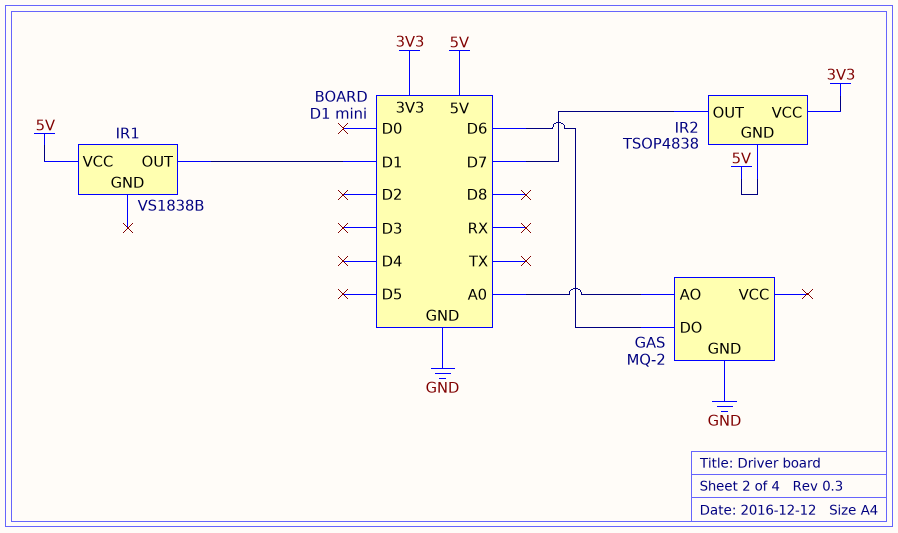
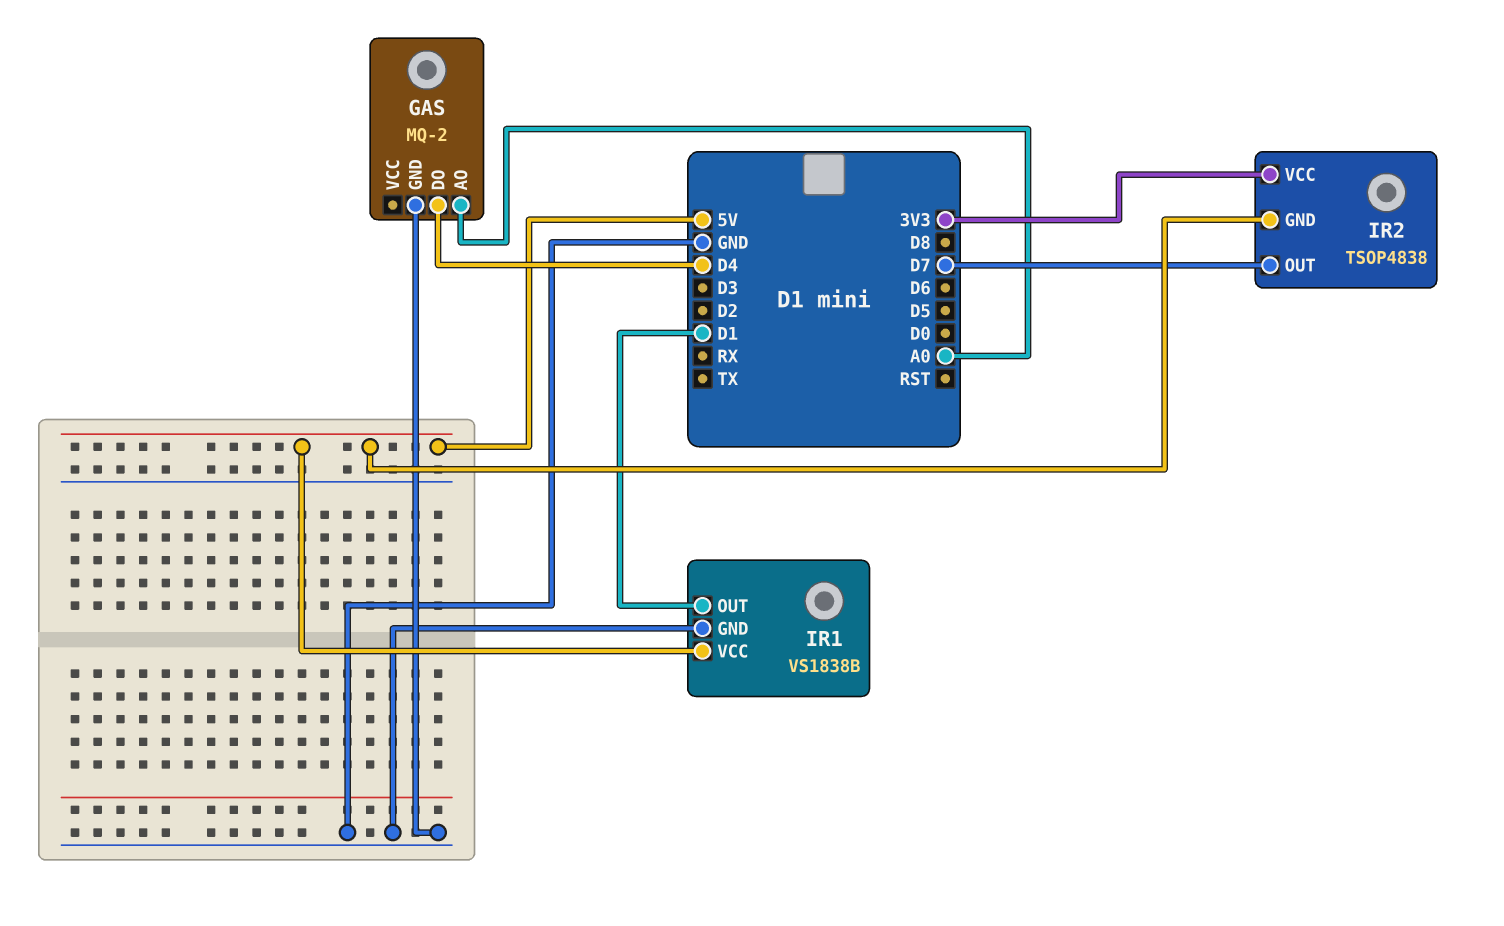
GAS pin DO: D6 -> D4
IR1 pin GND: none -> GND

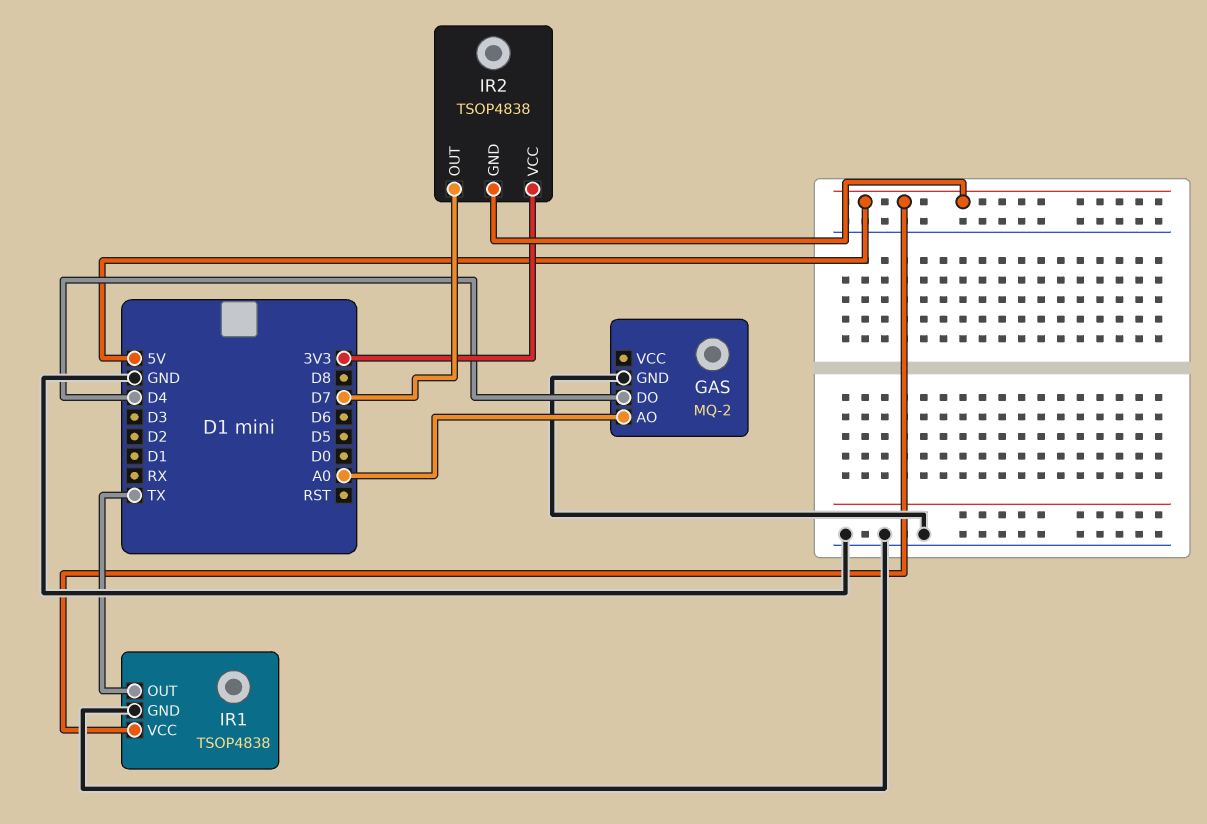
IR1: VS1838B -> TSOP4838
IR1 pin OUT: D1 -> TX

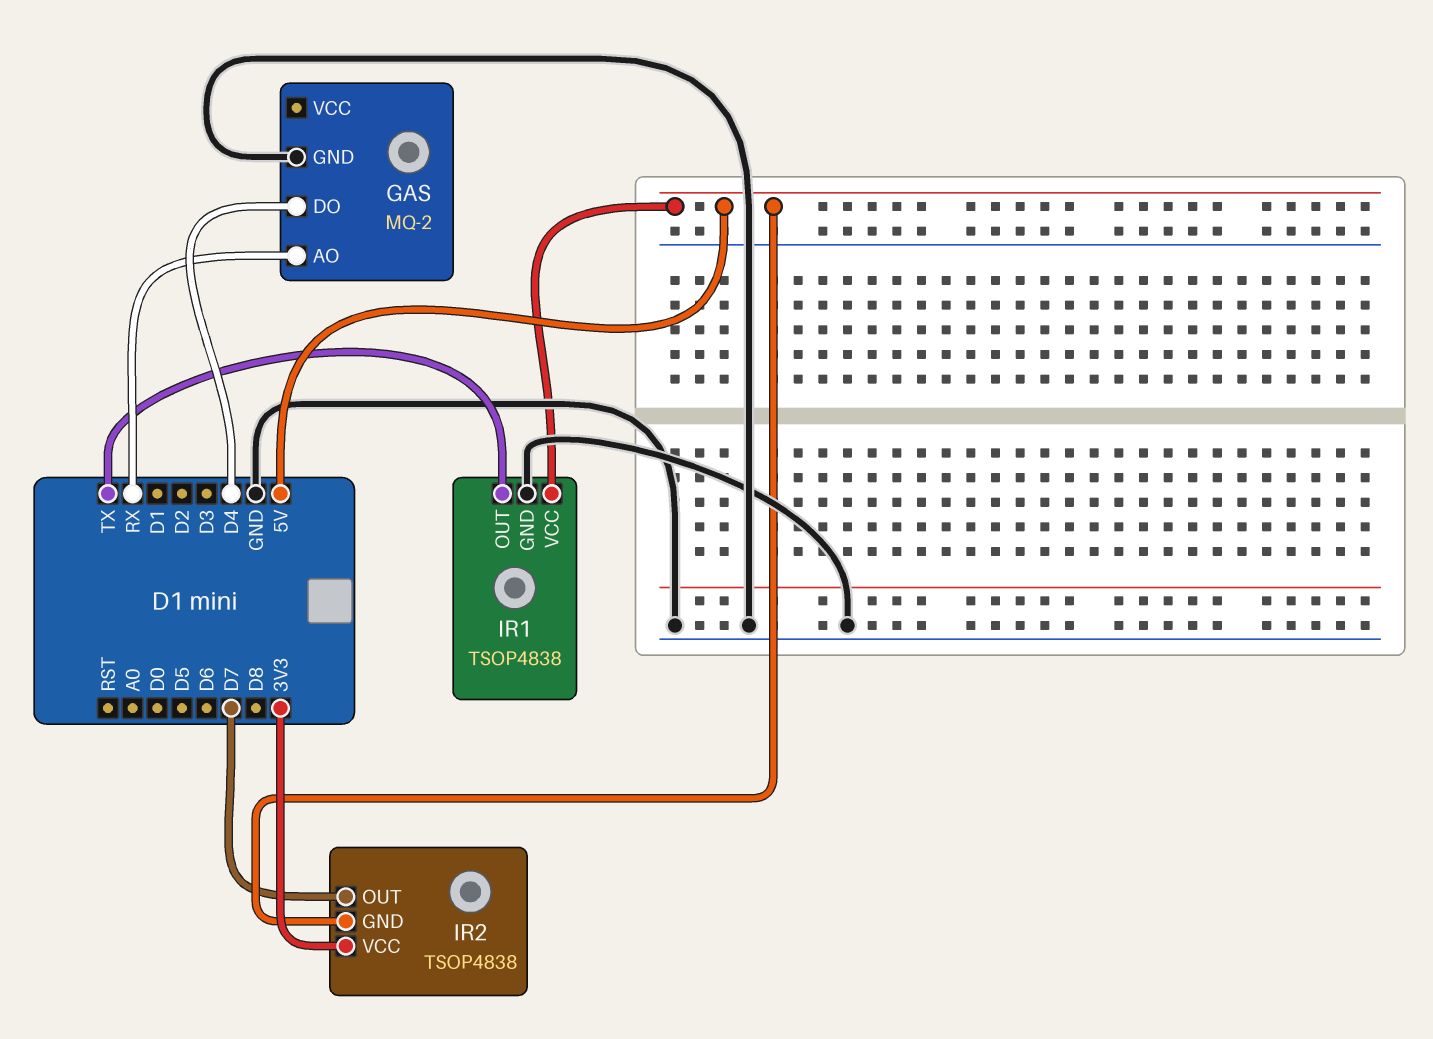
GAS pin AO: A0 -> RX

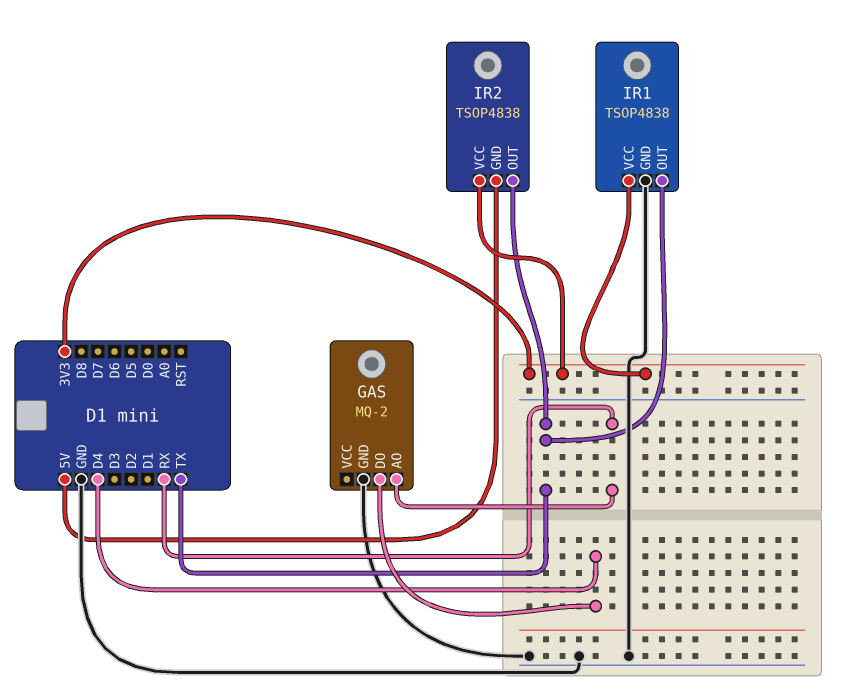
IR1 pin VCC: 5V -> 3V3
IR2 pin OUT: D7 -> TX

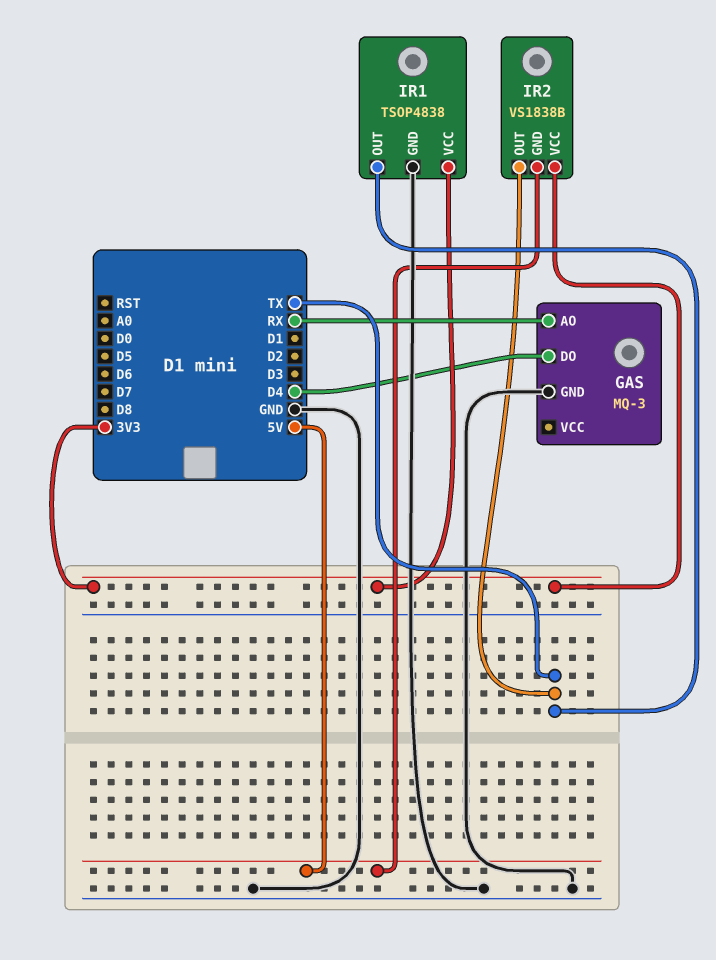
GAS: MQ-2 -> MQ-3
IR2: TSOP4838 -> VS1838B

